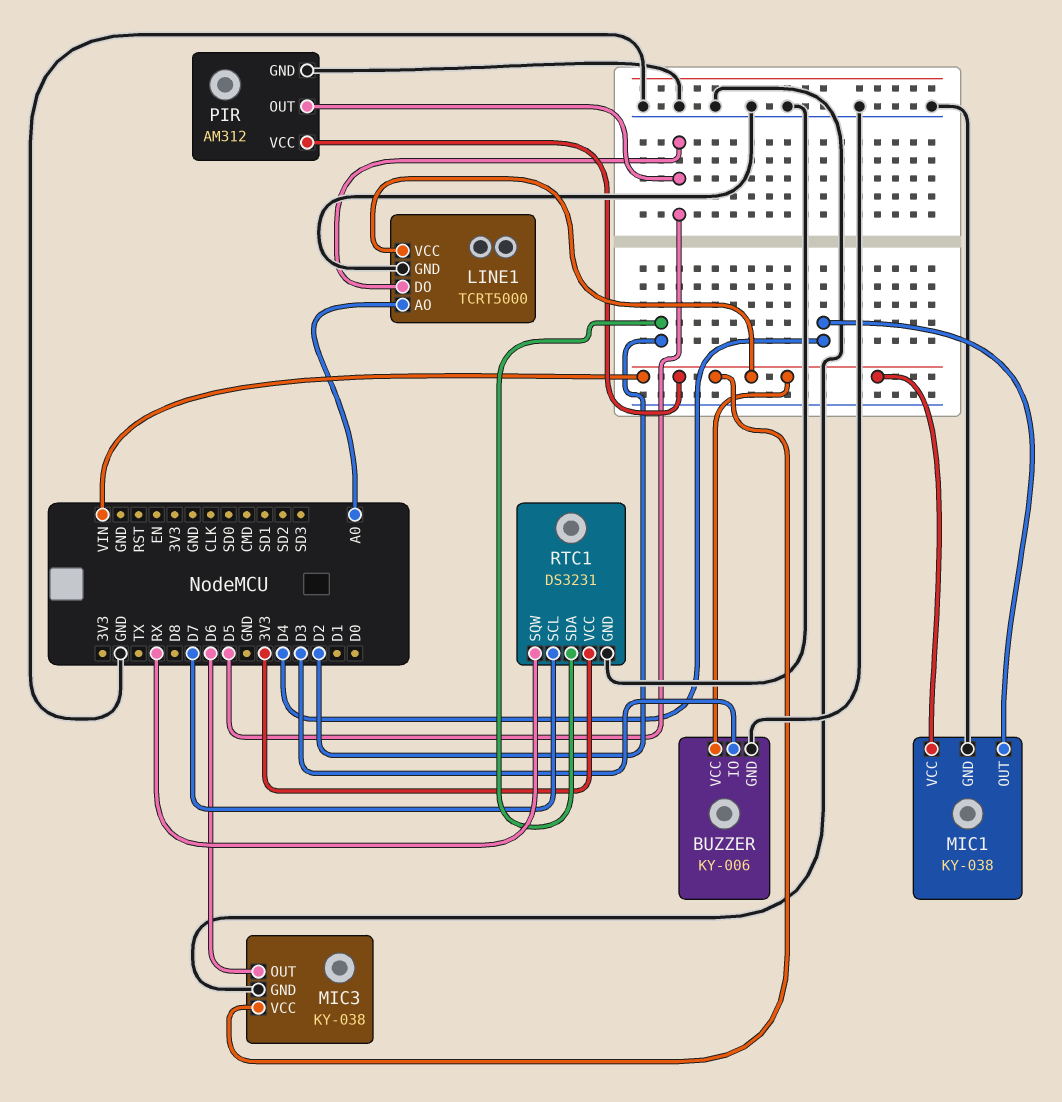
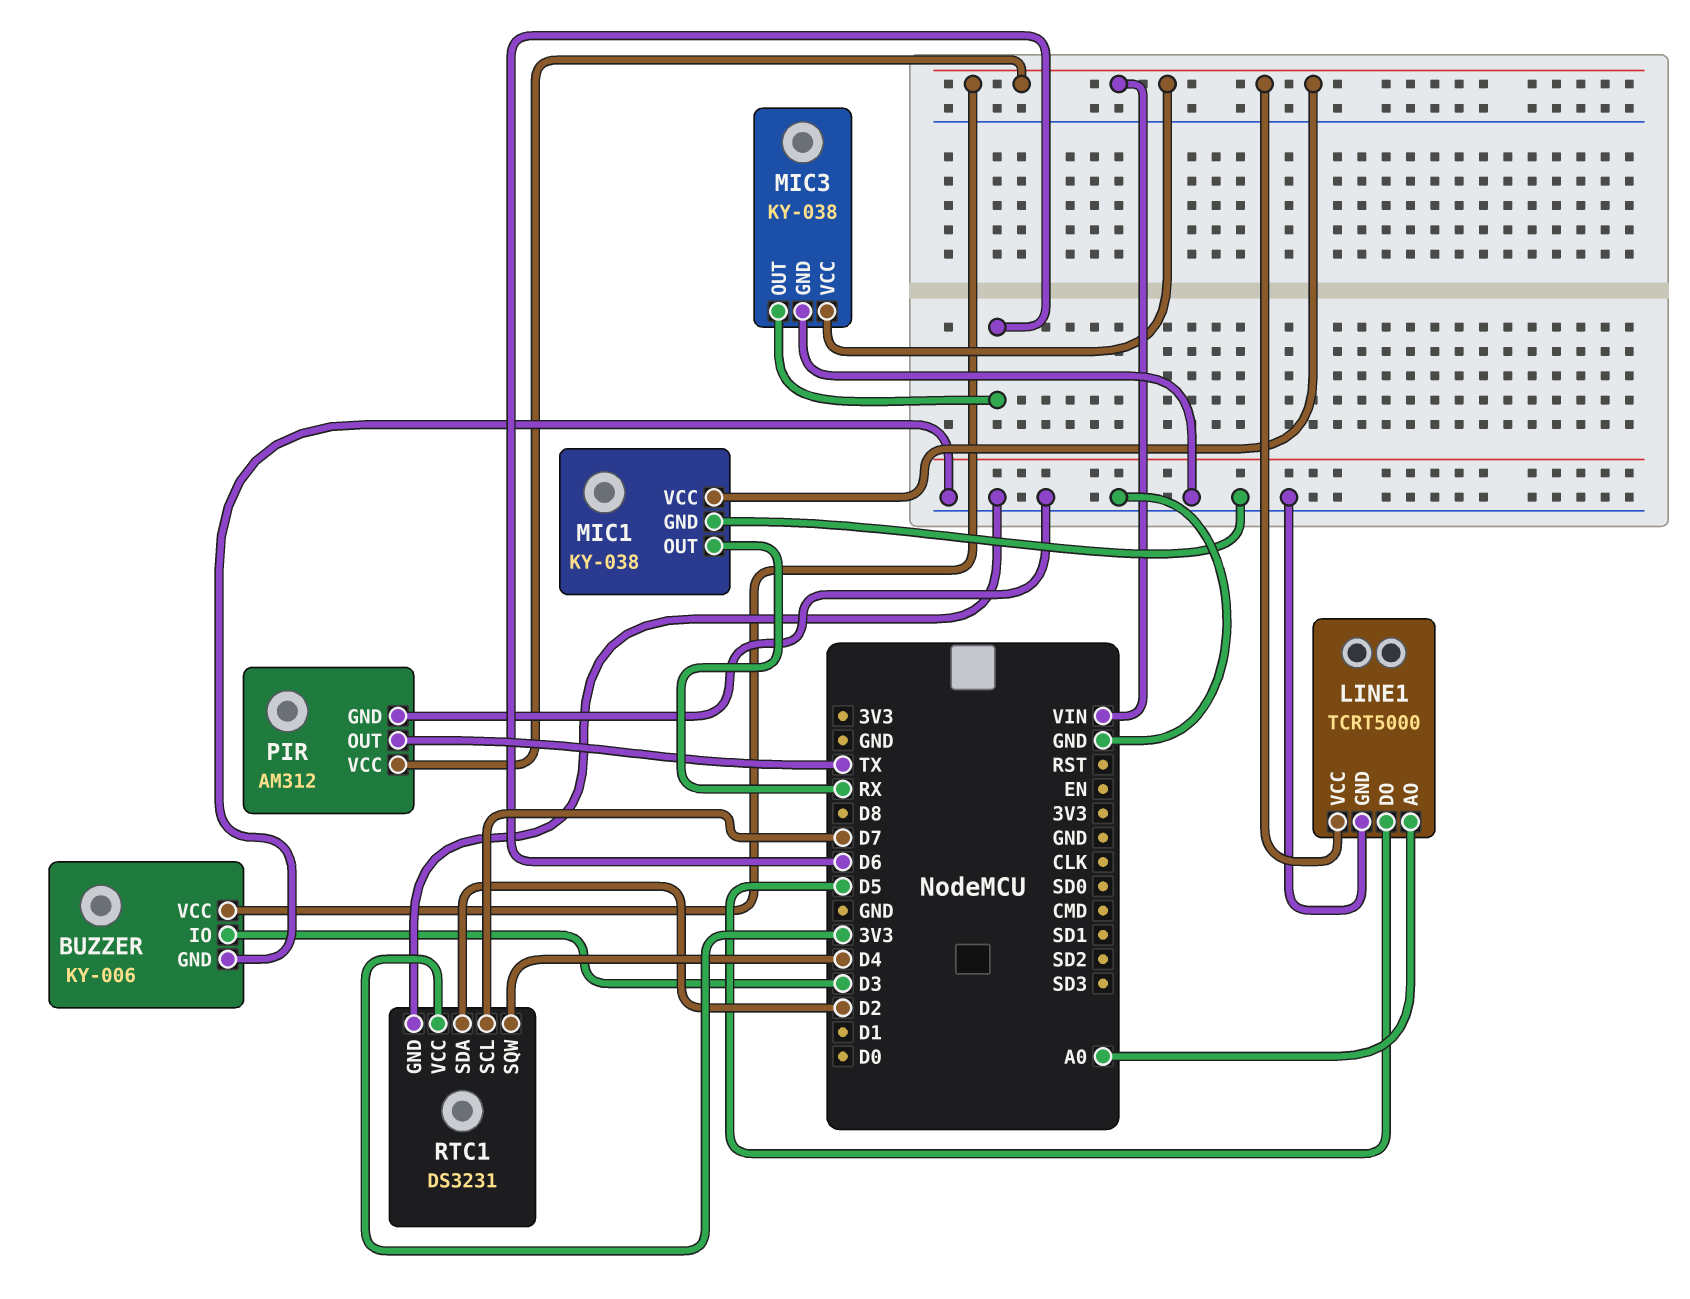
MIC1 pin OUT: D4 -> RX
PIR pin OUT: D5 -> TX
RTC1 pin SQW: RX -> D4

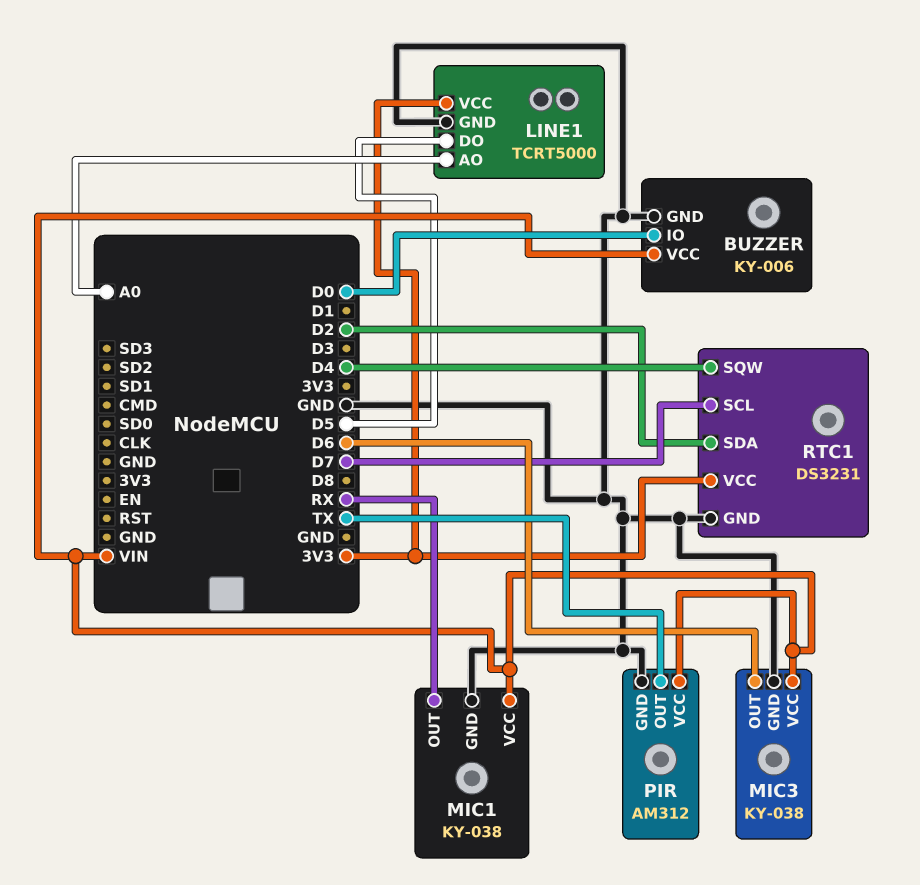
BUZZER pin IO: D3 -> D0
LINE1 pin VCC: VIN -> 3V3

